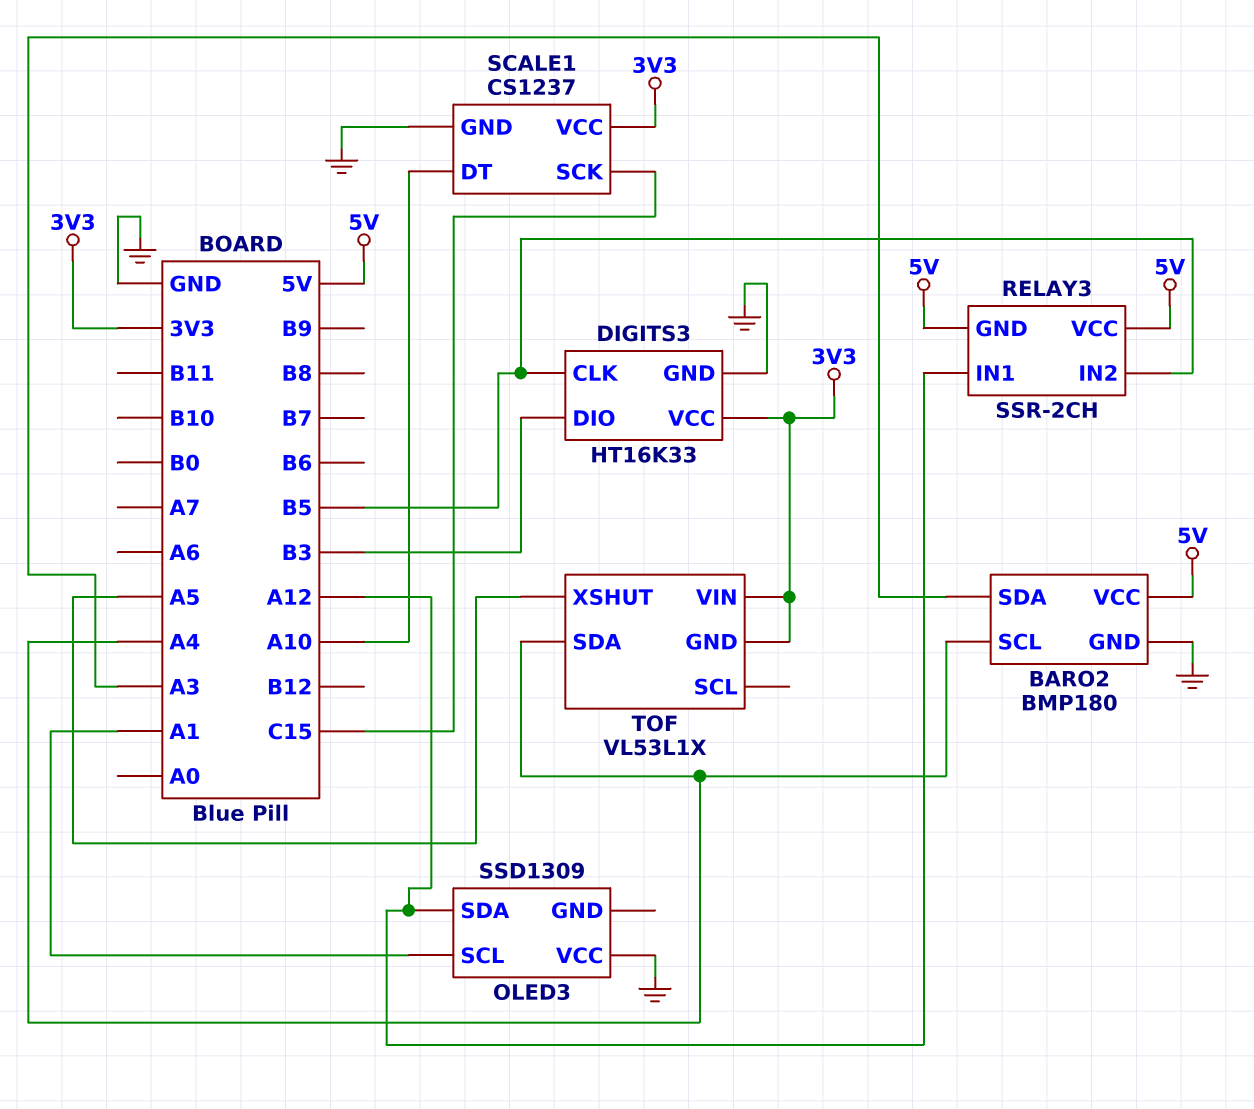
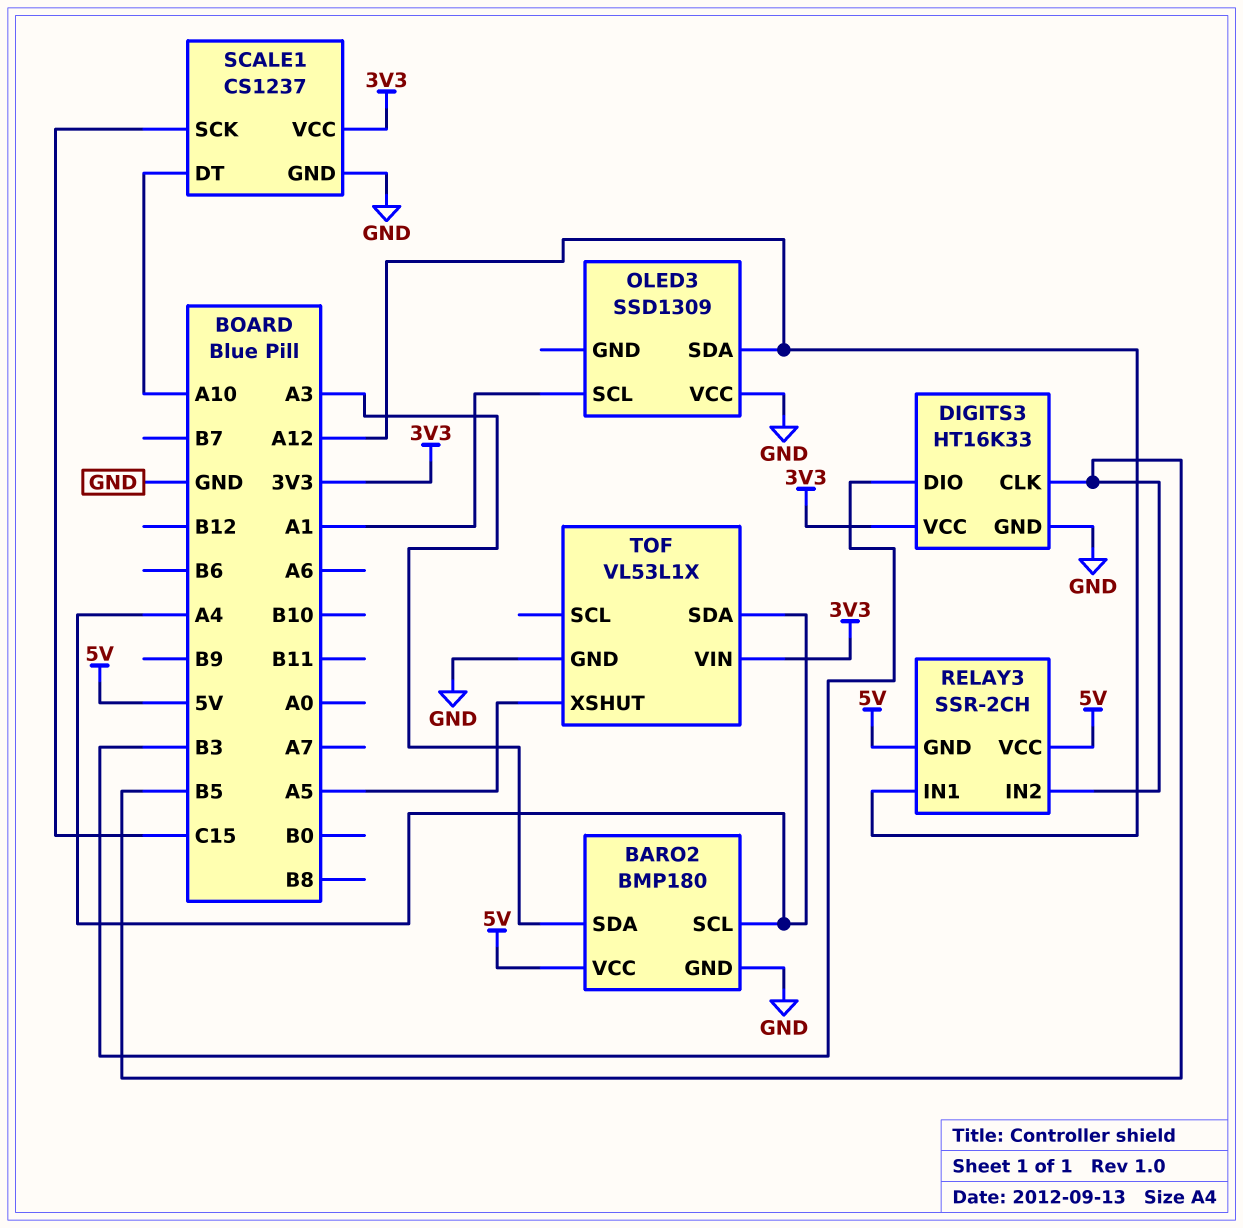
TOF pin GND: 3V3 -> GND

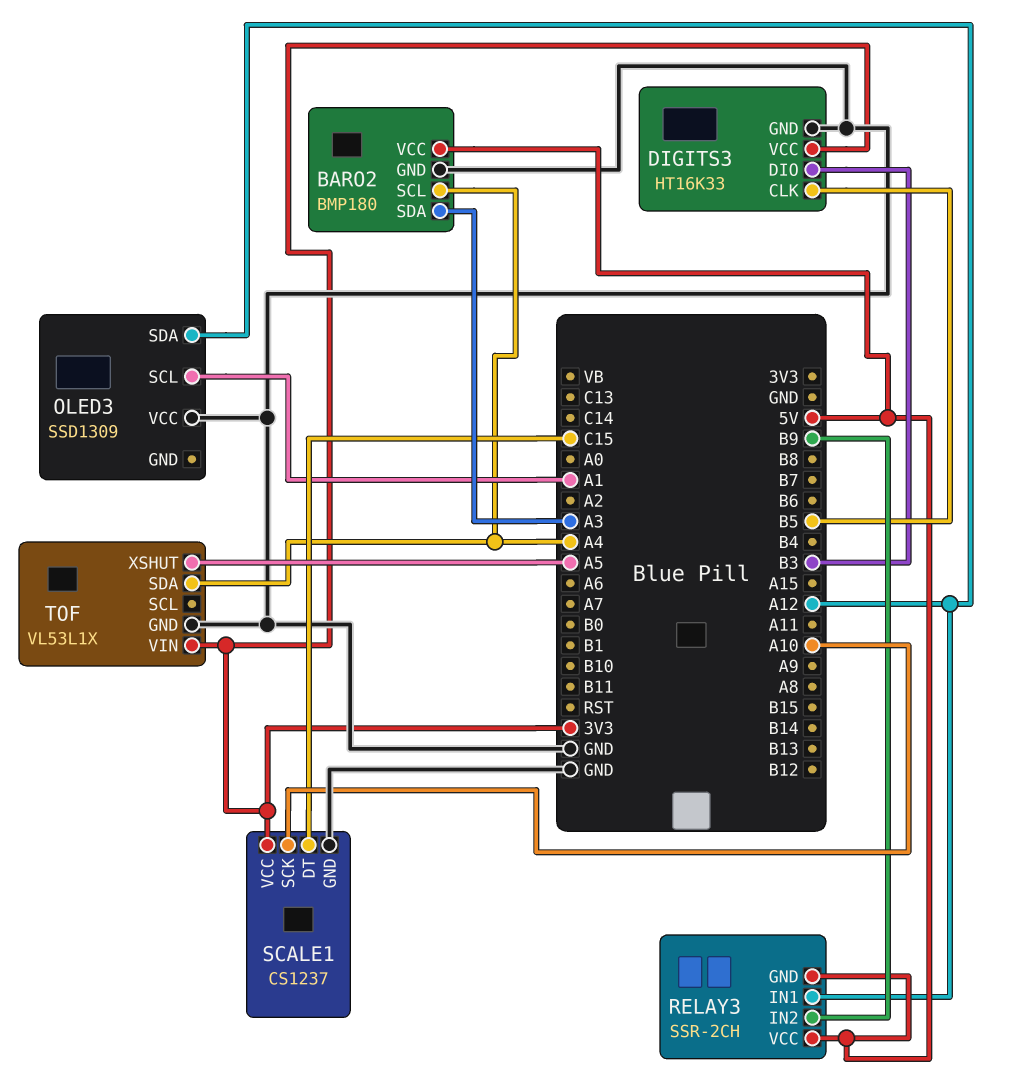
RELAY3 pin IN2: B5 -> B9
SCALE1 pin DT: A10 -> C15
SCALE1 pin SCK: C15 -> A10

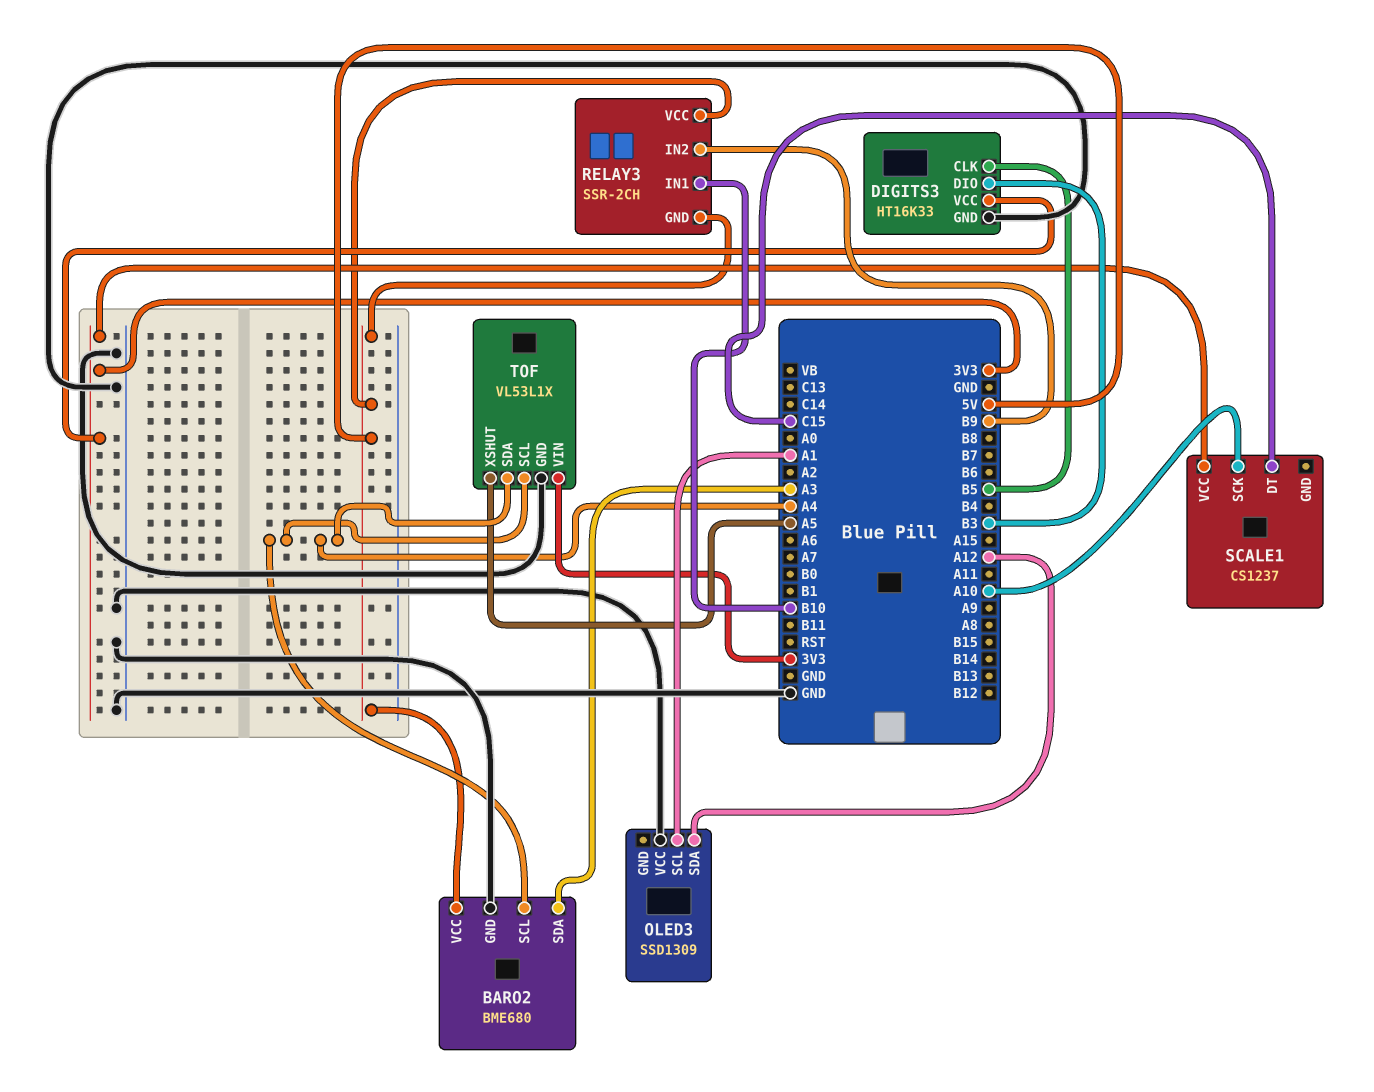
BARO2: BMP180 -> BME680
RELAY3 pin IN1: A12 -> B10
SCALE1 pin GND: GND -> none
TOF pin SCL: none -> A4

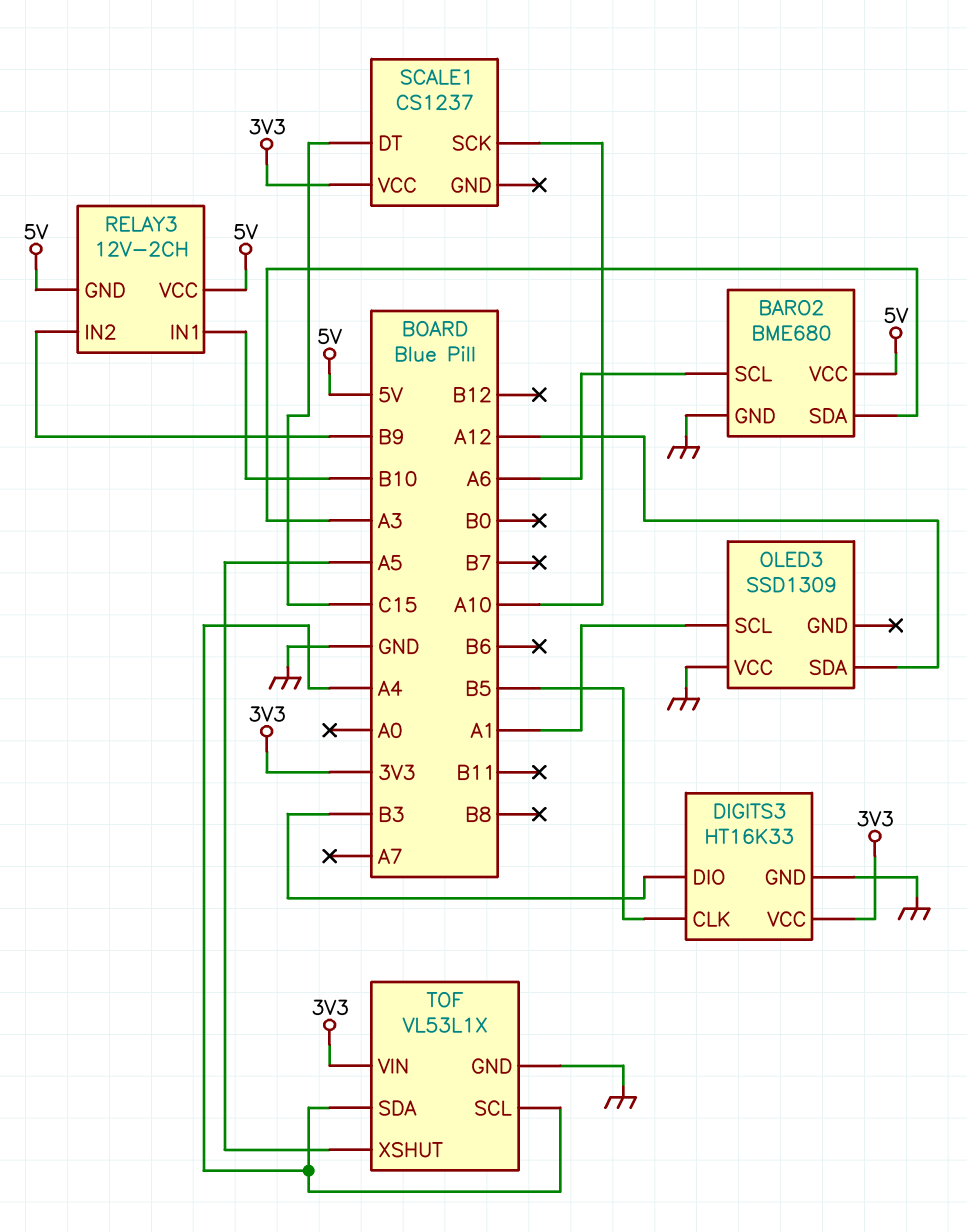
BARO2 pin SCL: A4 -> A6
RELAY3: SSR-2CH -> 12V-2CH

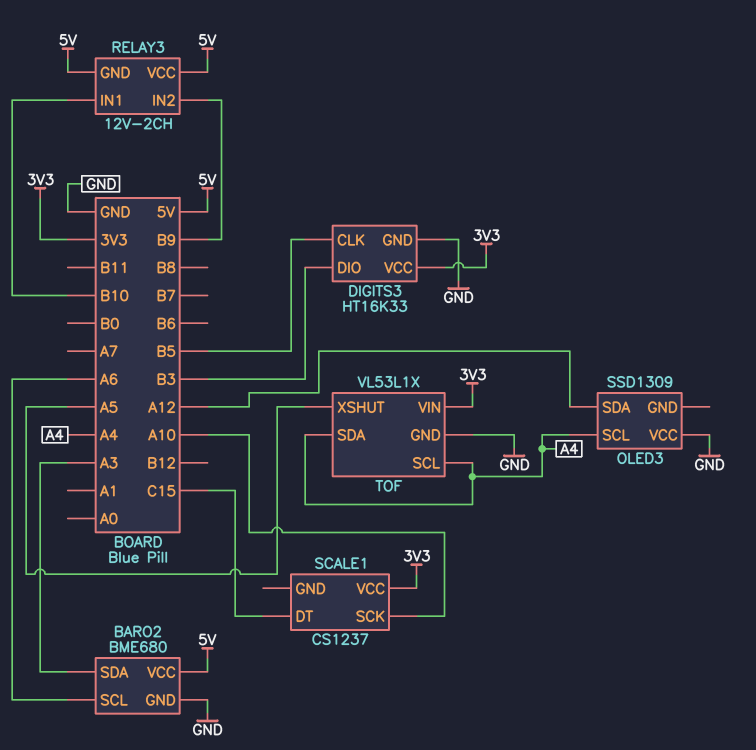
OLED3 pin SCL: A1 -> A4

